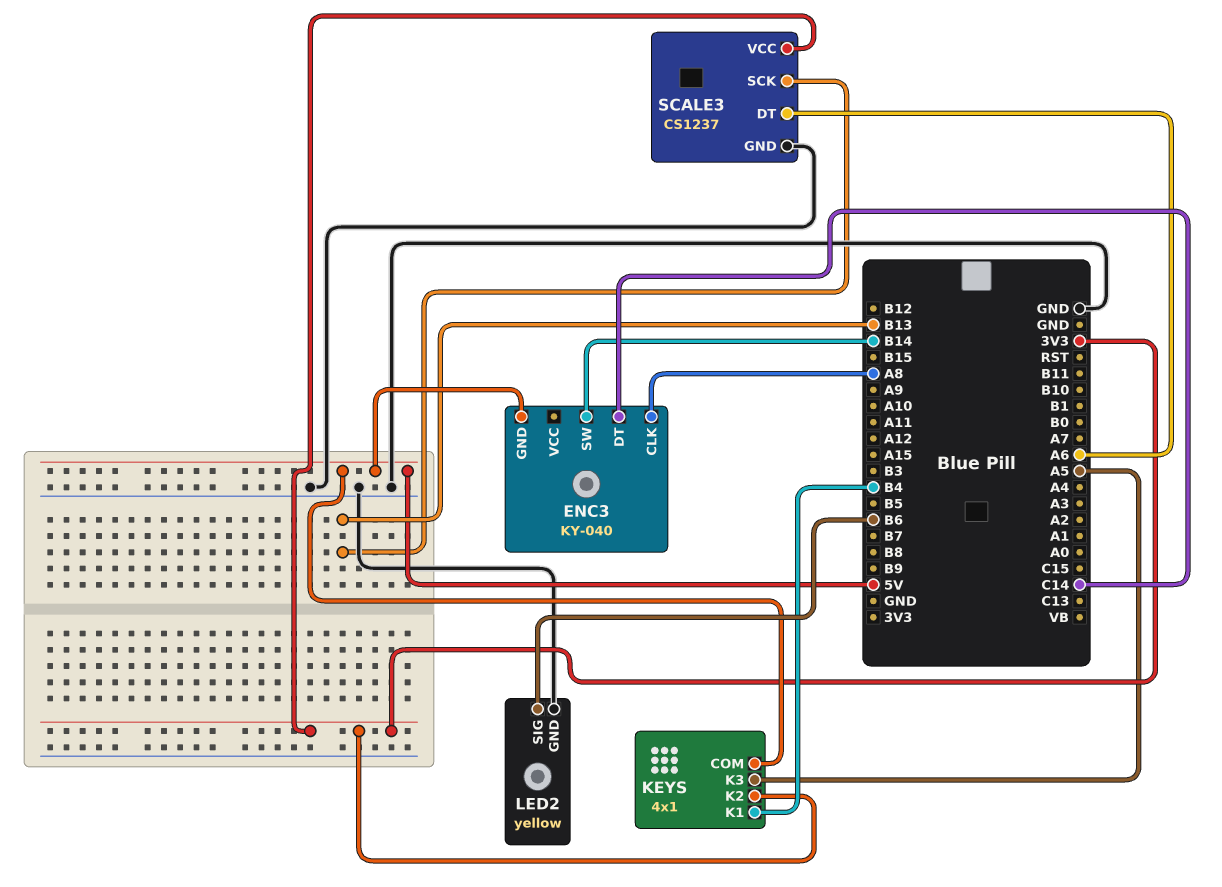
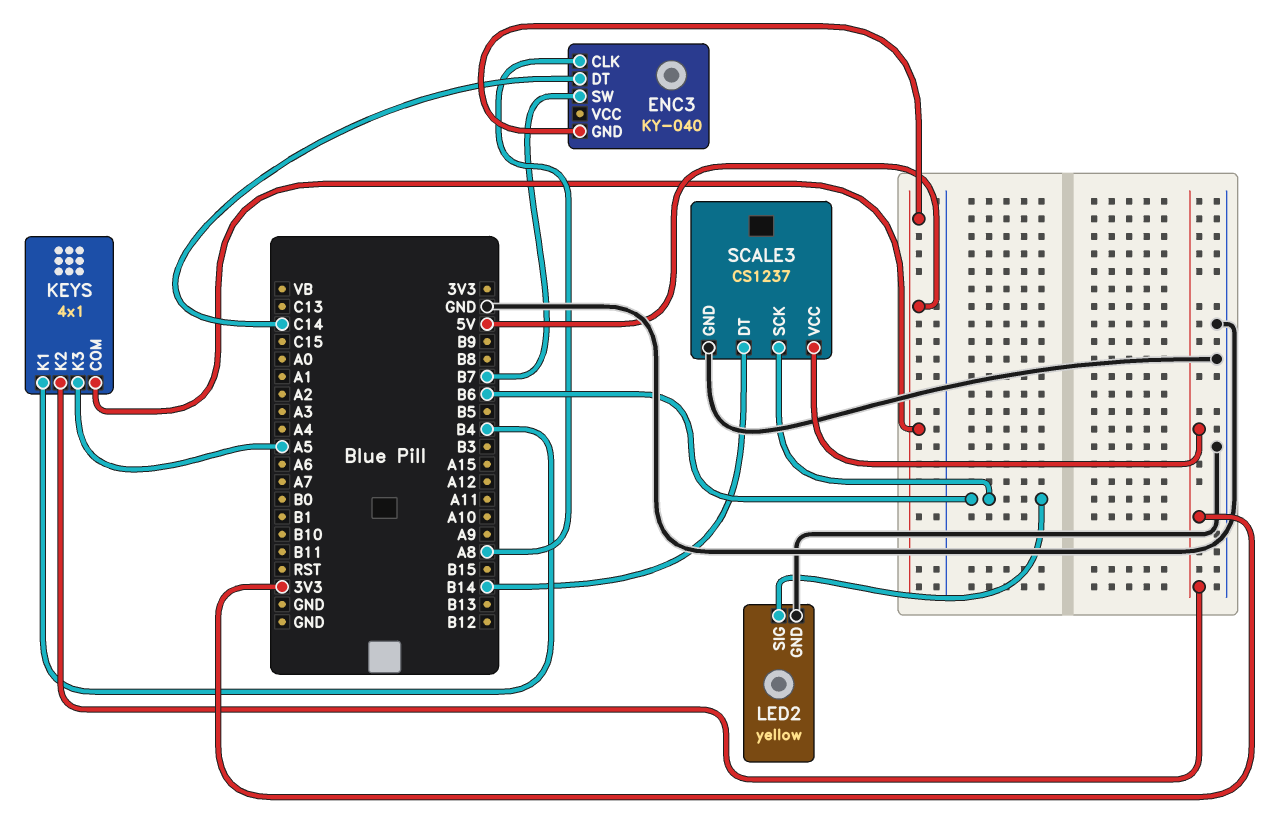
ENC3 pin SW: B14 -> B7
SCALE3 pin DT: A6 -> B14
SCALE3 pin SCK: B13 -> B6

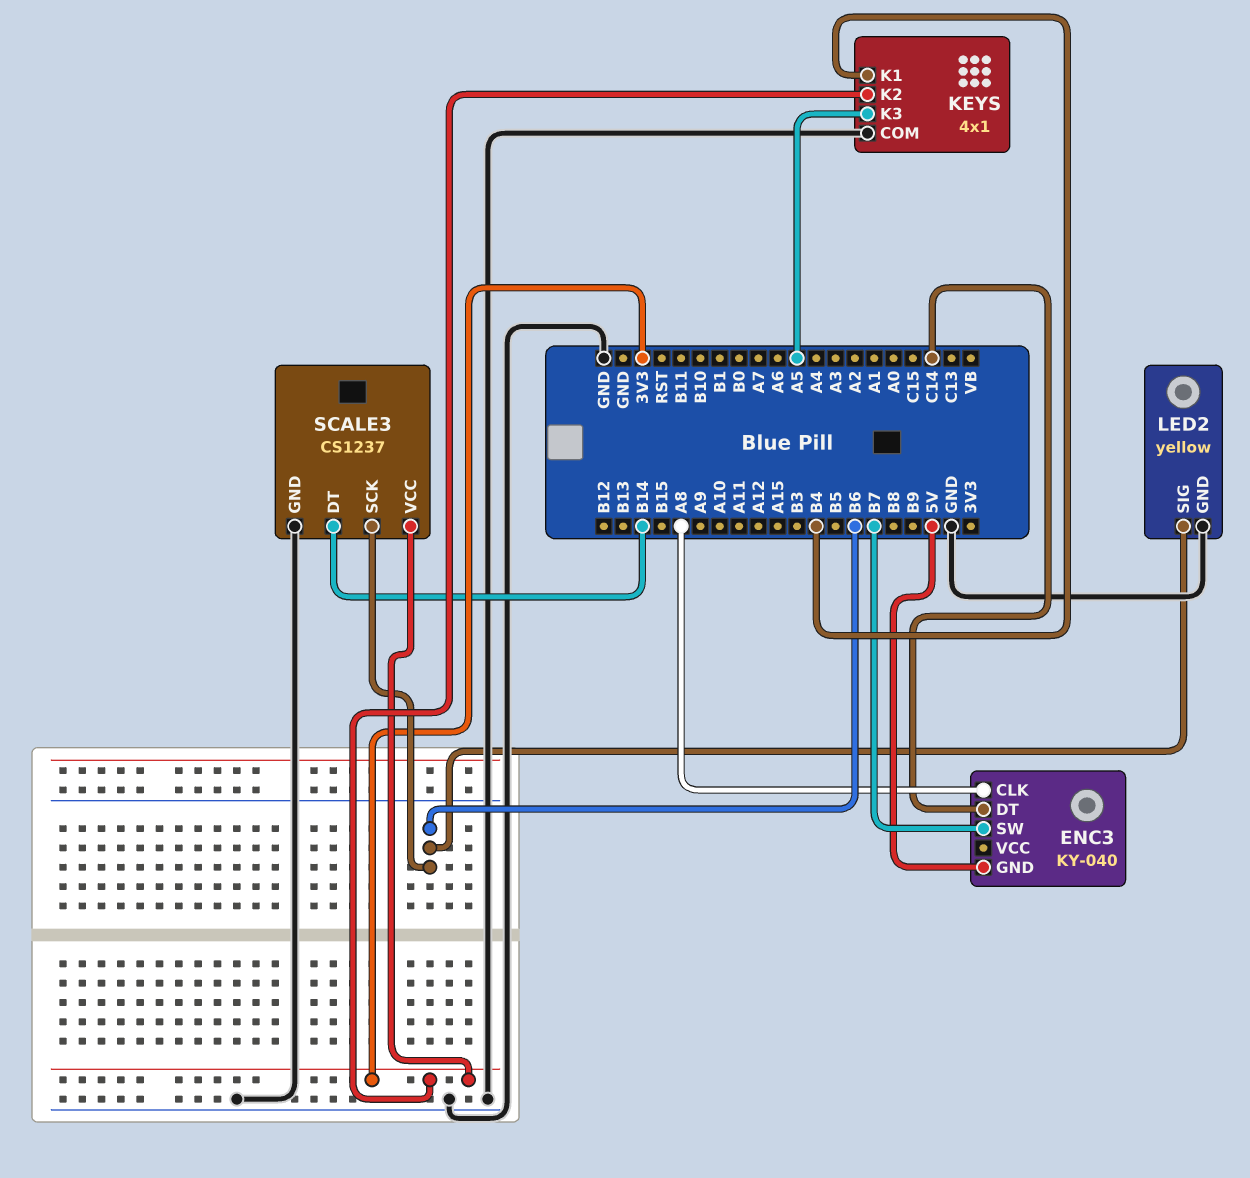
KEYS pin COM: 5V -> GND

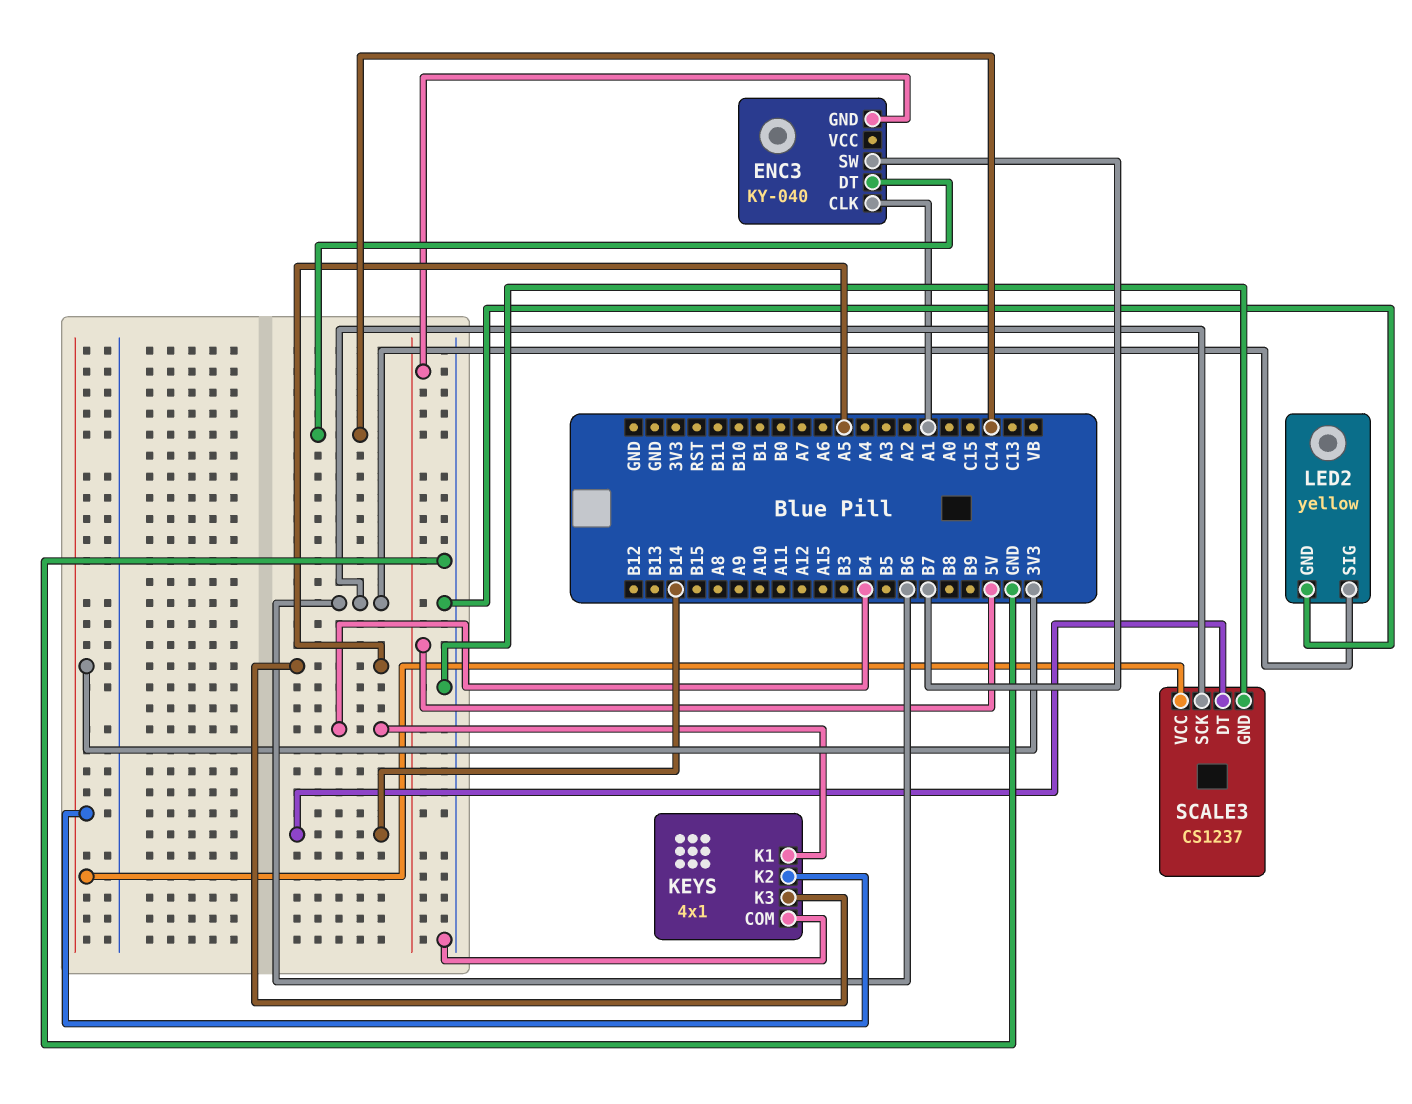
ENC3 pin CLK: A8 -> A1

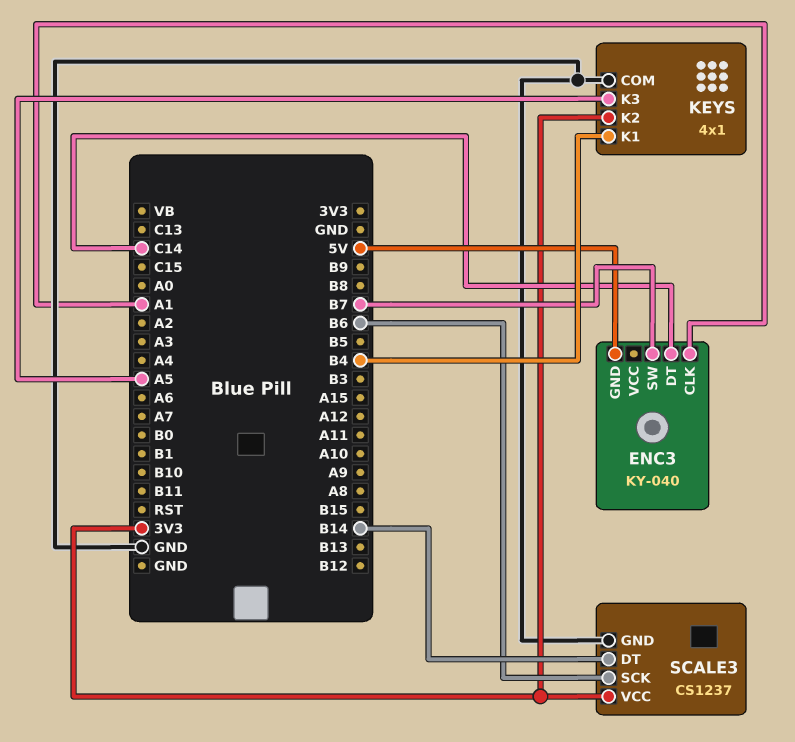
LED2: yellow -> none
LED2 pin GND: GND -> none
LED2 pin SIG: B6 -> none

